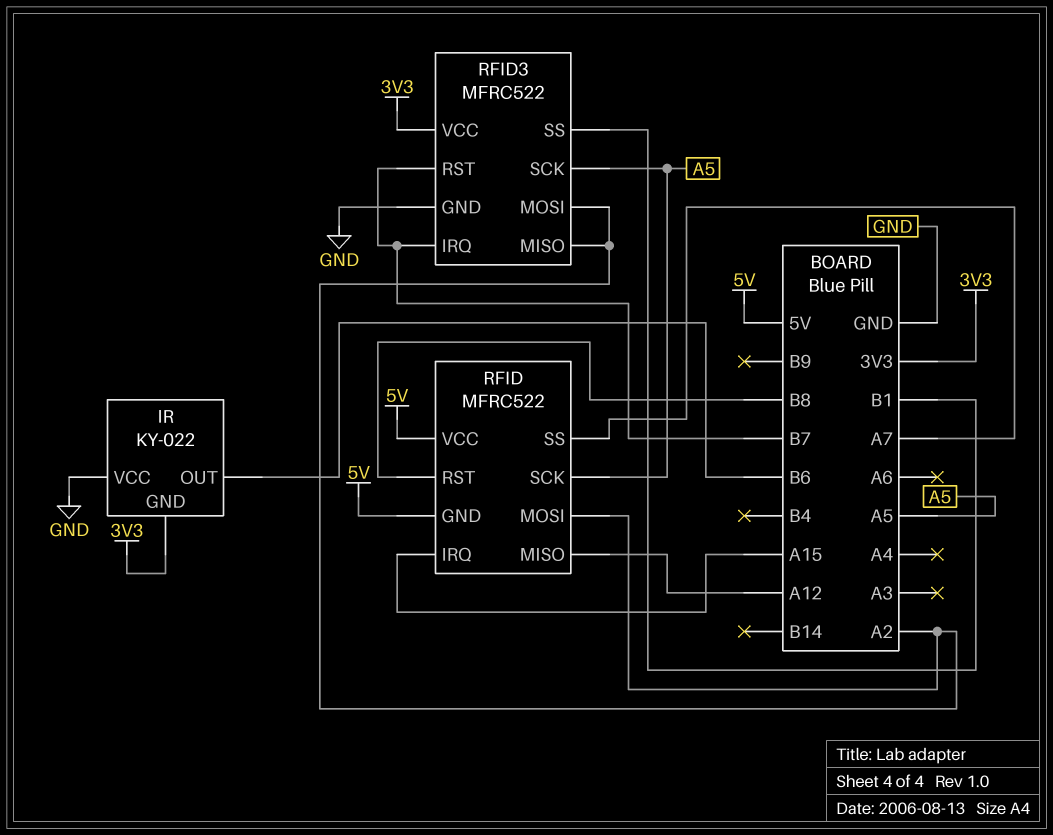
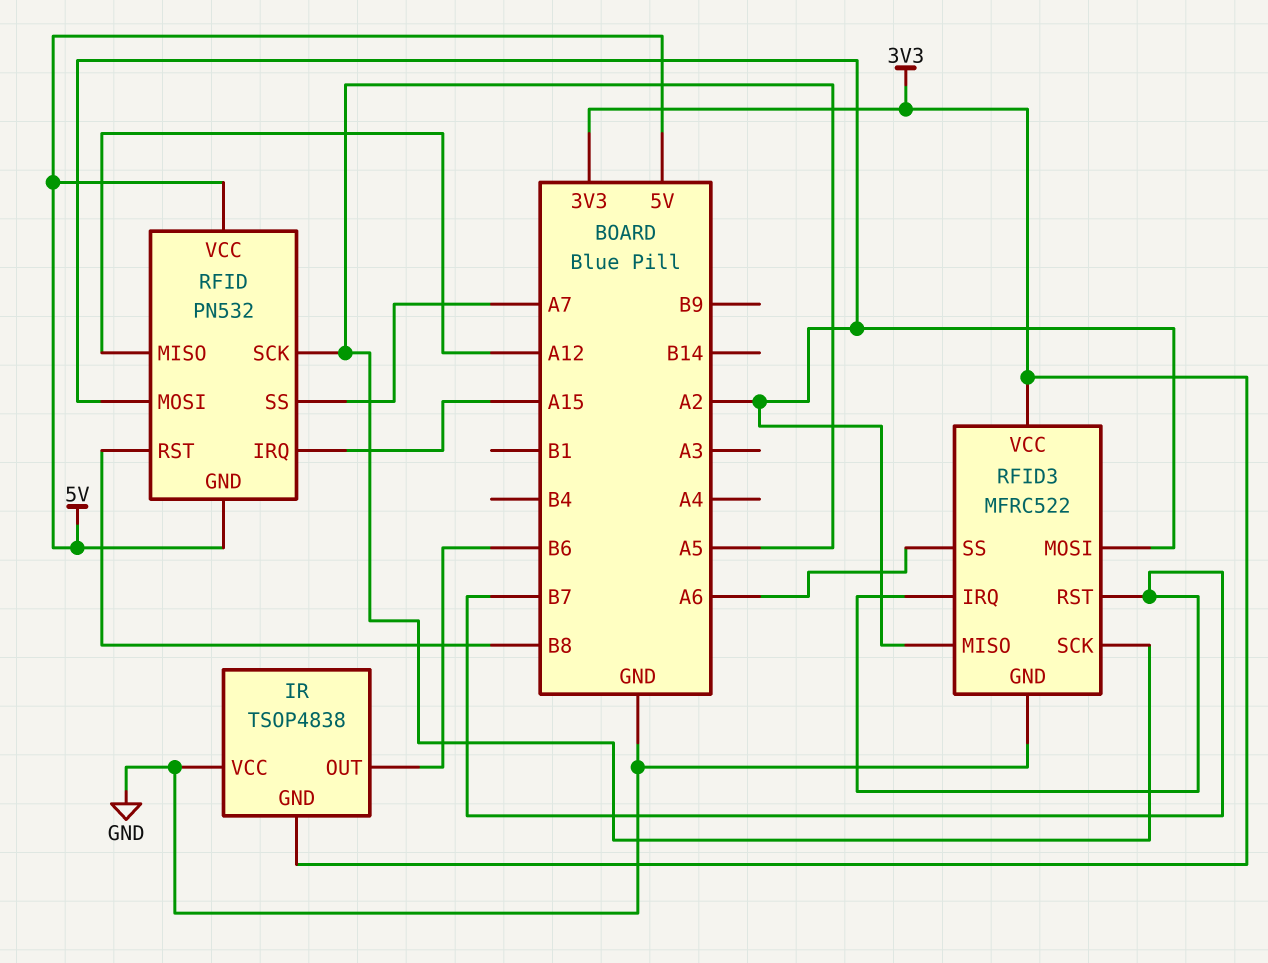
IR: KY-022 -> TSOP4838
RFID: MFRC522 -> PN532
RFID3 pin SS: B1 -> A6

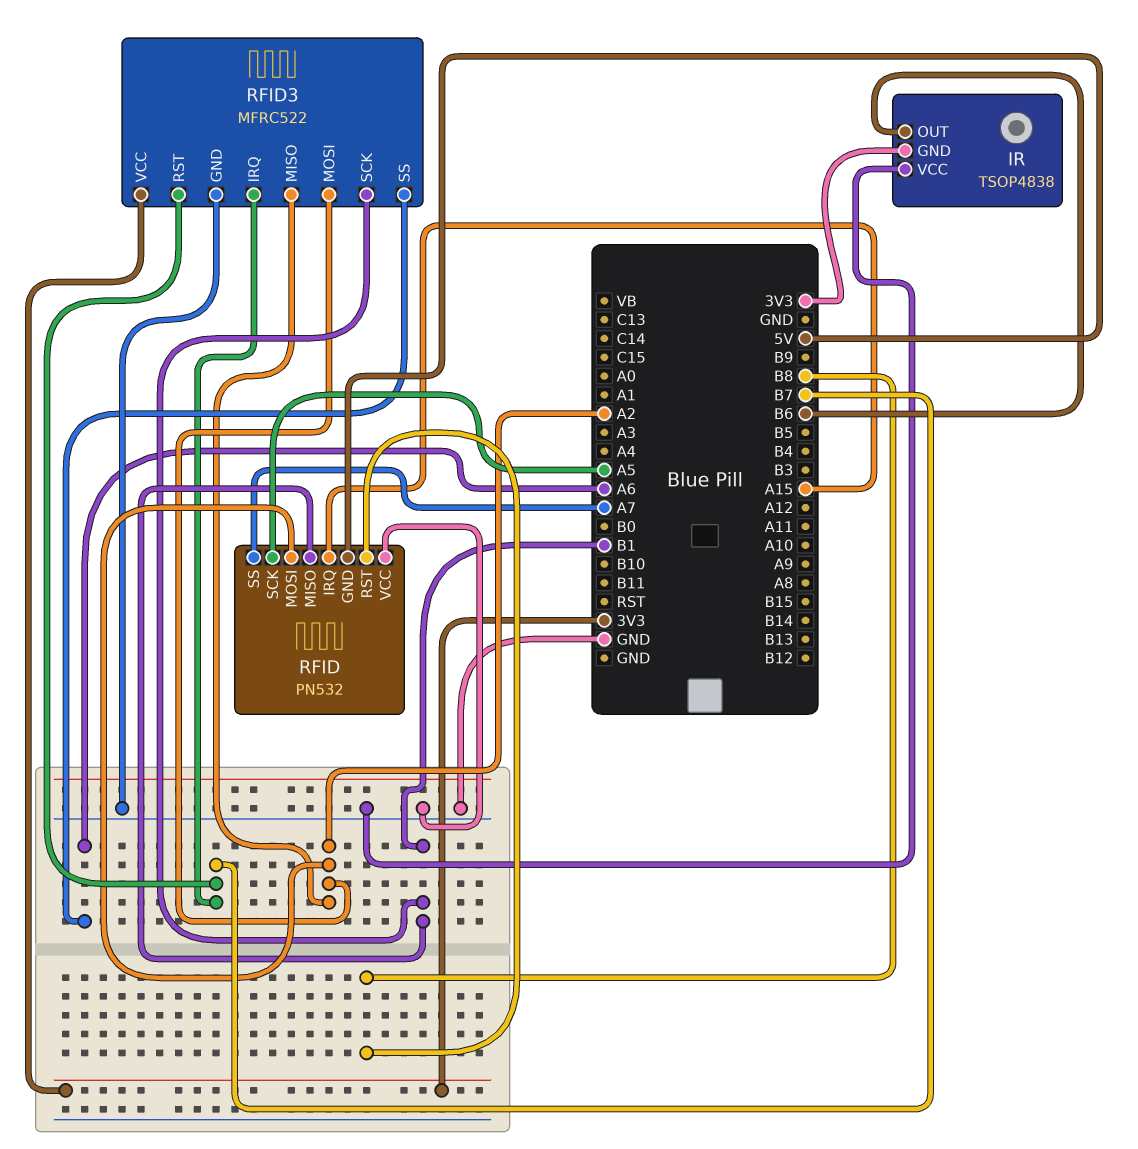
RFID pin MISO: A12 -> B1
RFID pin VCC: 5V -> GND
RFID3 pin SCK: A5 -> B1

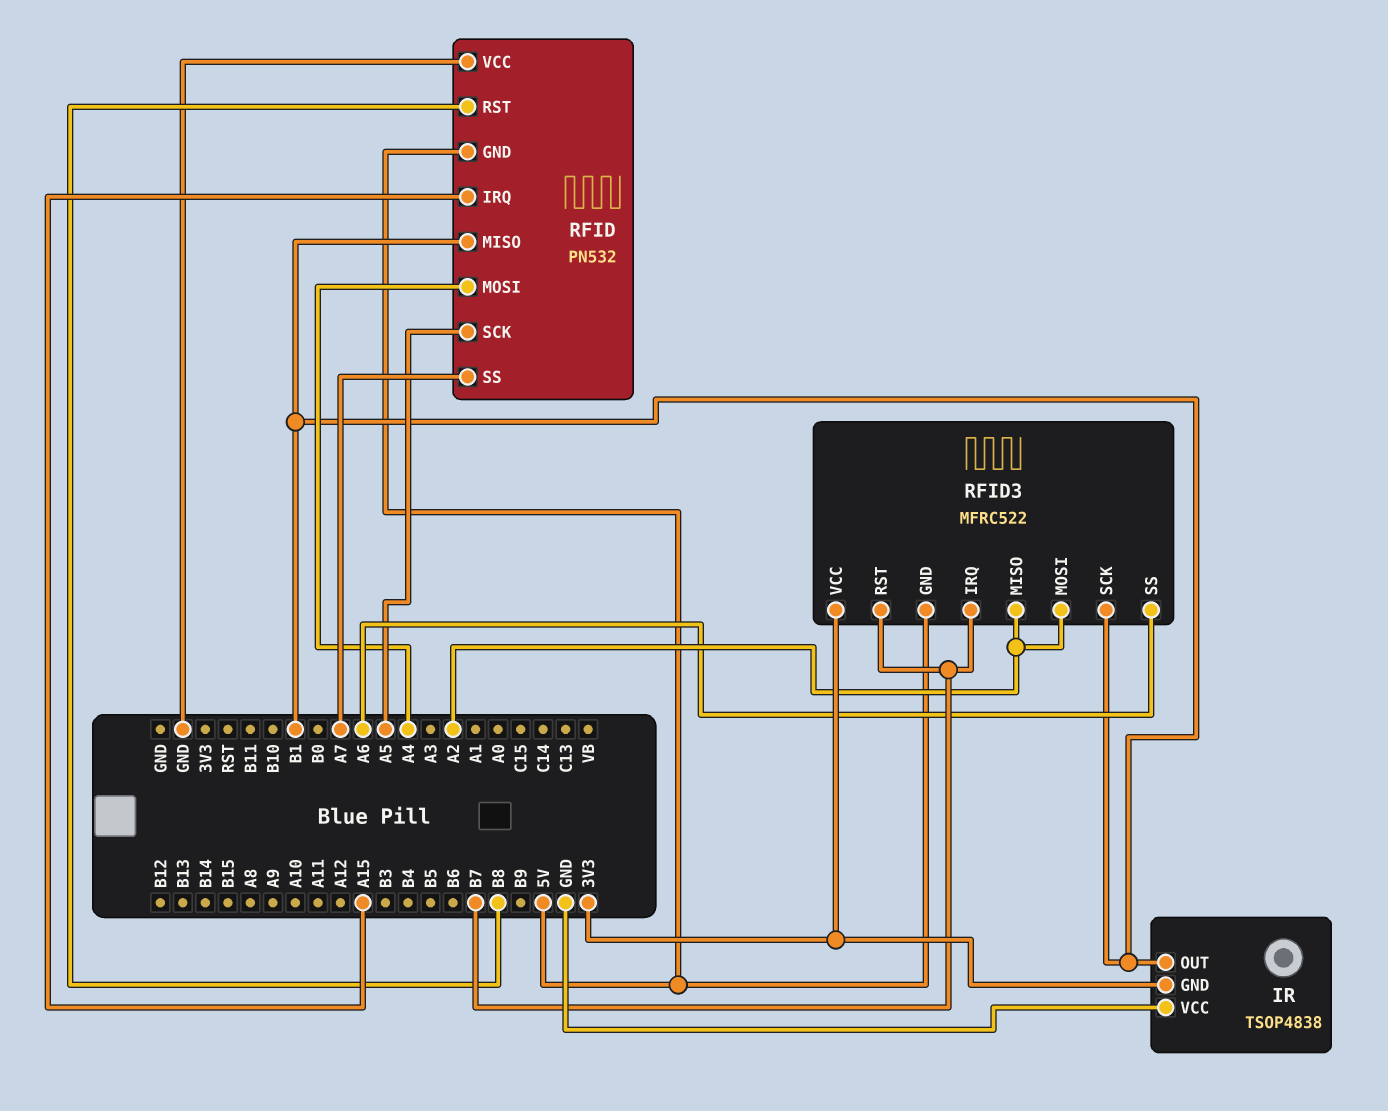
IR pin OUT: B6 -> B1
RFID pin MOSI: A2 -> A4
RFID3 pin GND: GND -> 5V

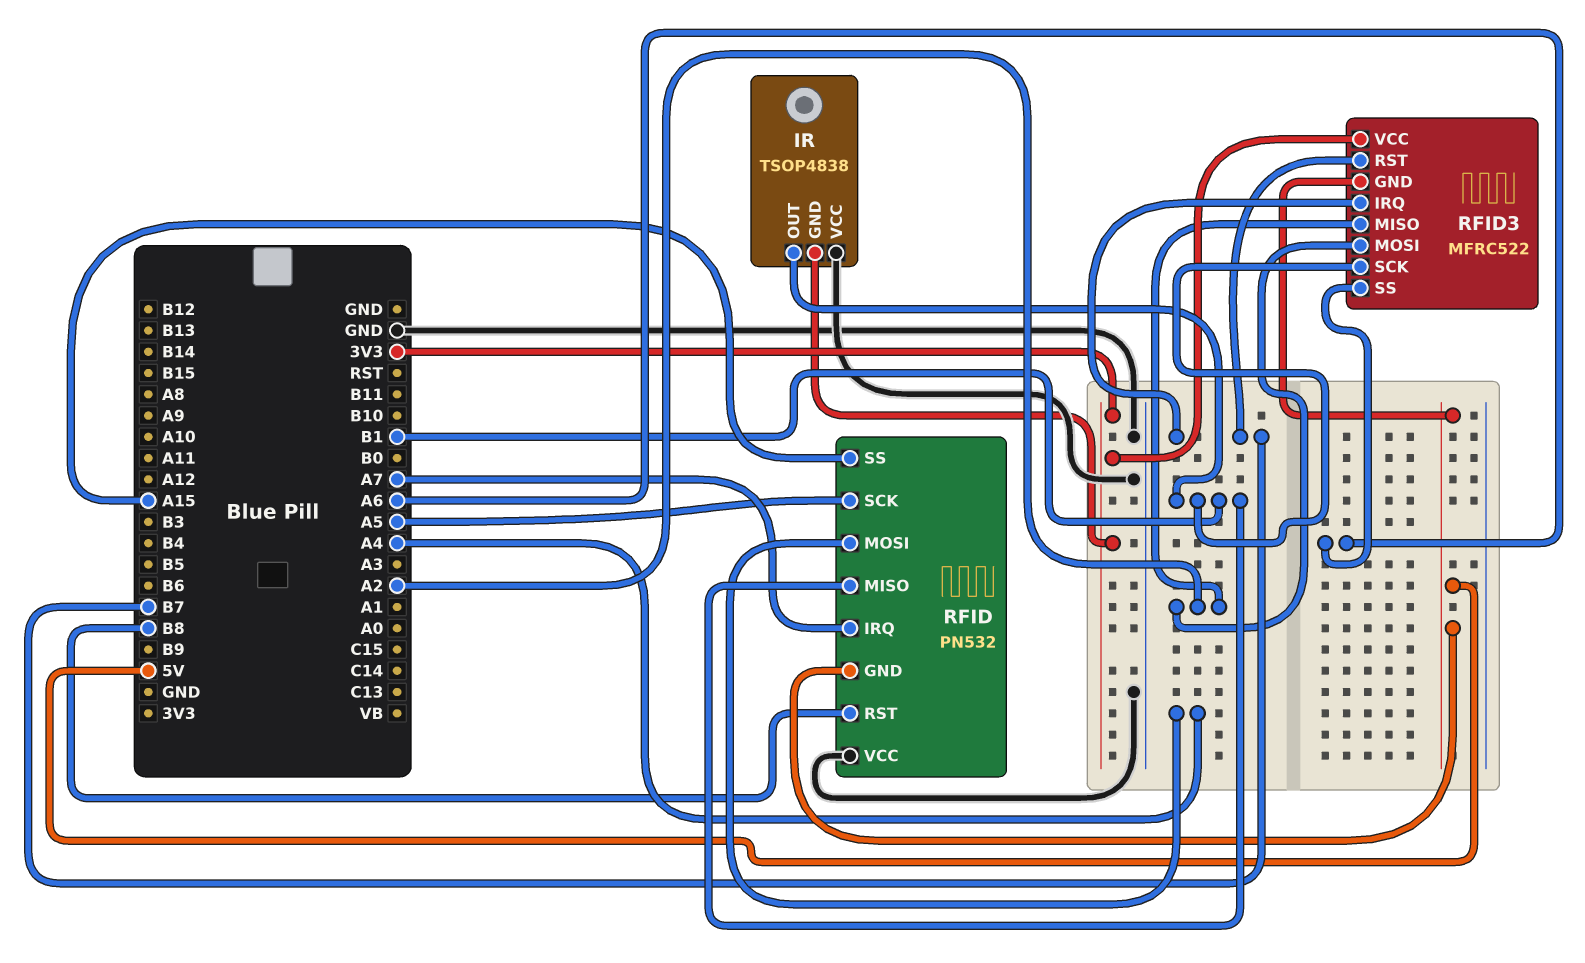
RFID pin IRQ: A15 -> A7
RFID pin SS: A7 -> A15

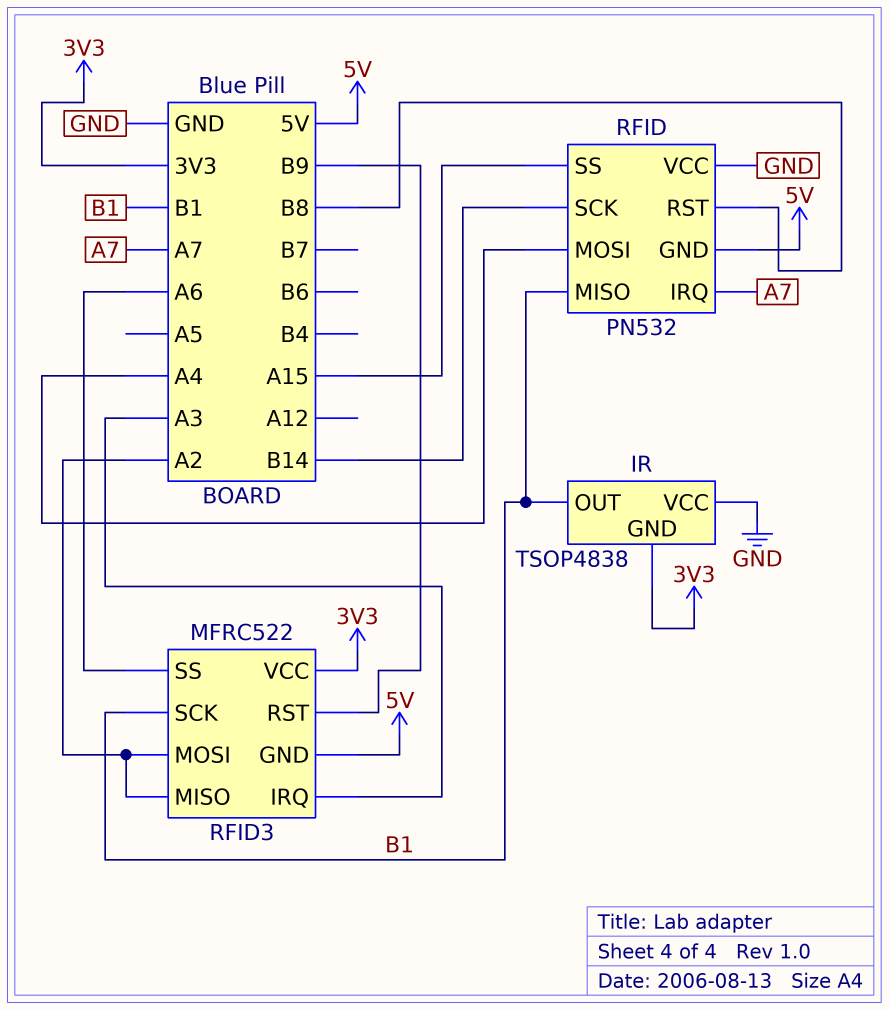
RFID pin SCK: A5 -> B14
RFID3 pin IRQ: B7 -> A3
RFID3 pin RST: B7 -> B9

